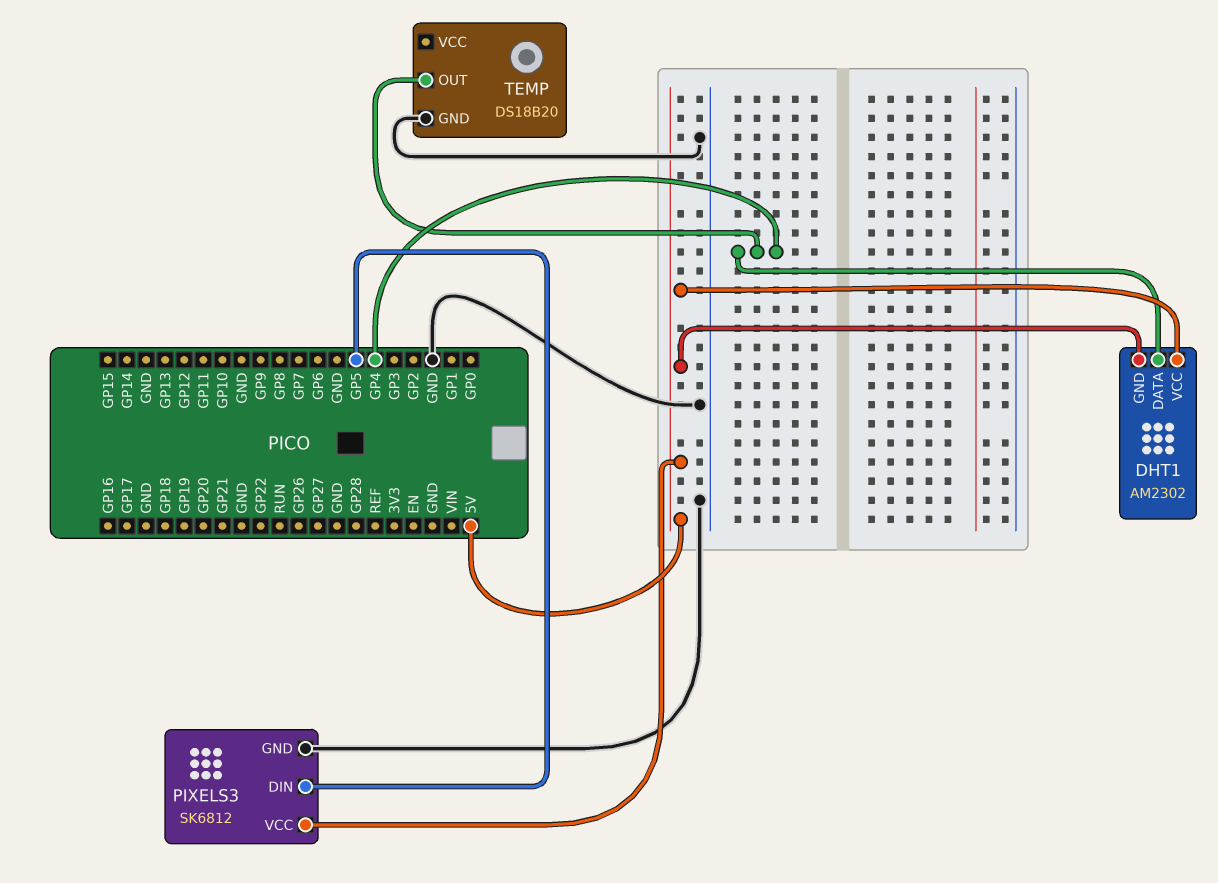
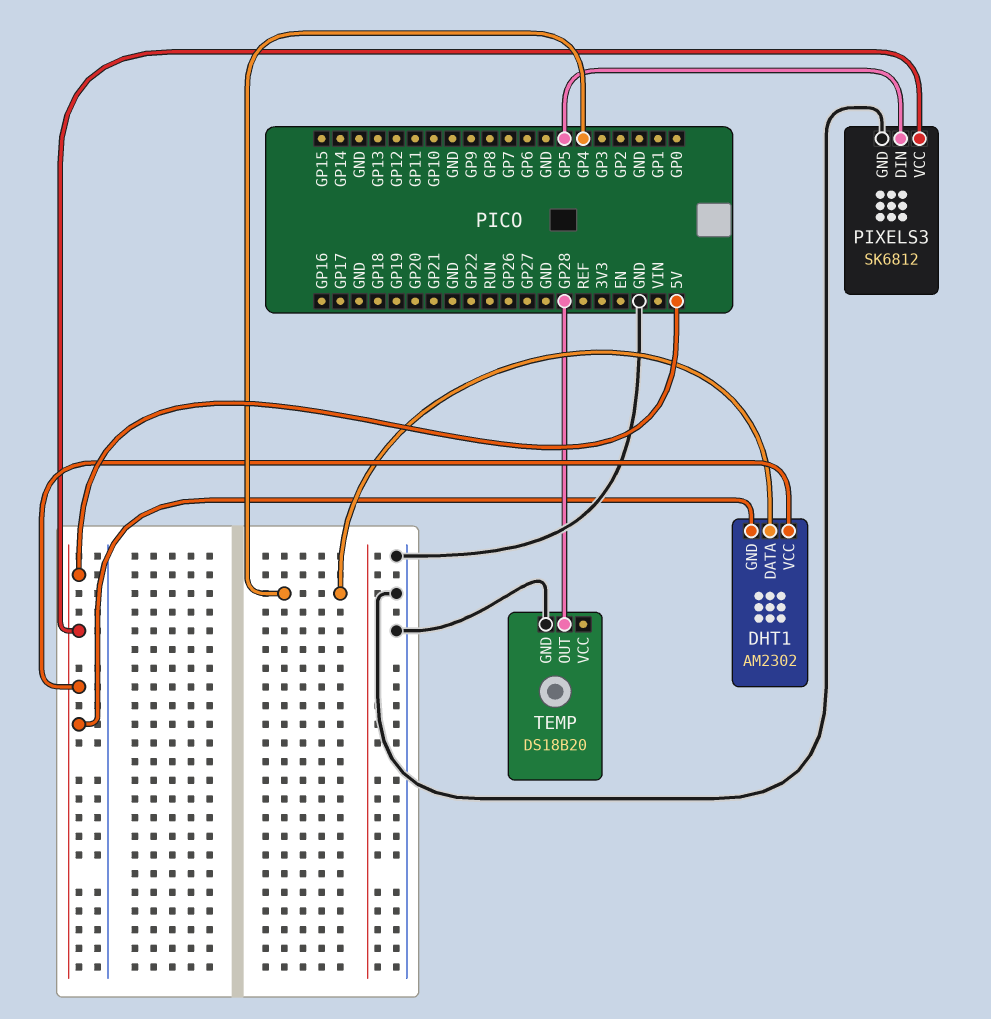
TEMP pin OUT: GP4 -> GP28

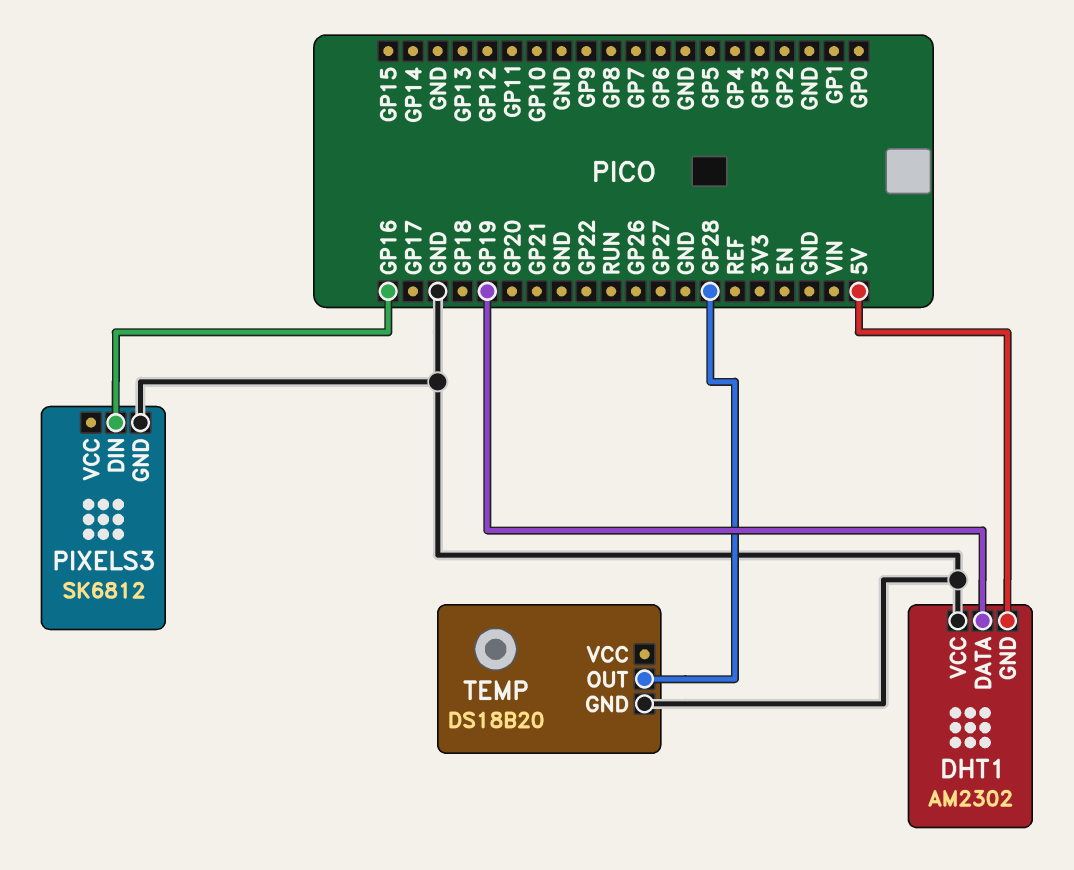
DHT1 pin DATA: GP4 -> GP19
DHT1 pin VCC: 5V -> GND
PIXELS3 pin DIN: GP5 -> GP16
PIXELS3 pin VCC: 5V -> none

